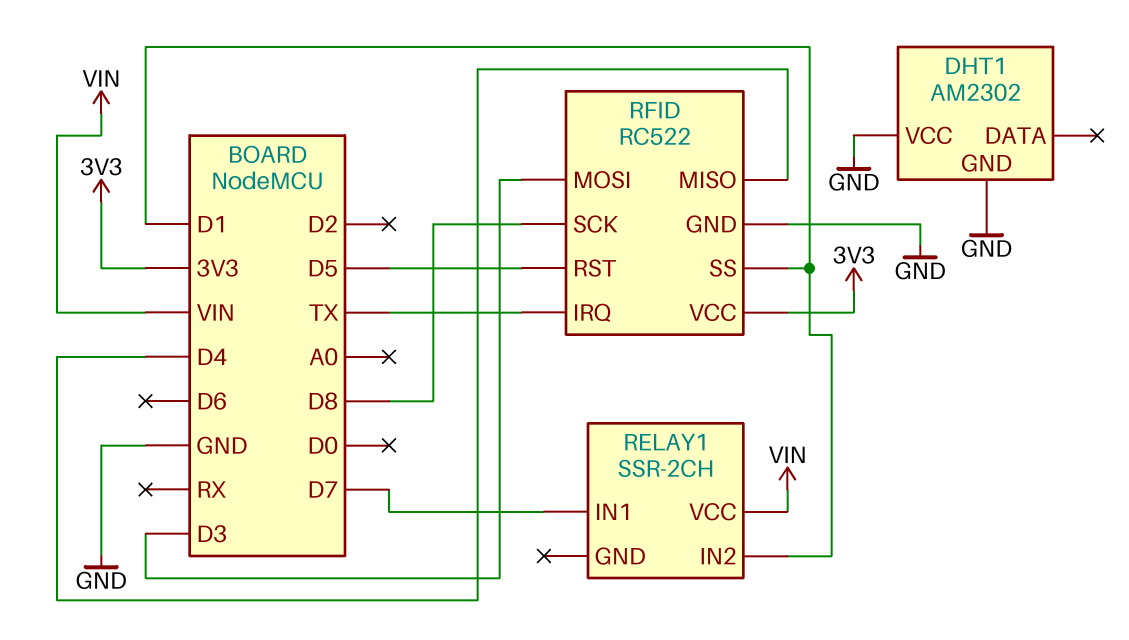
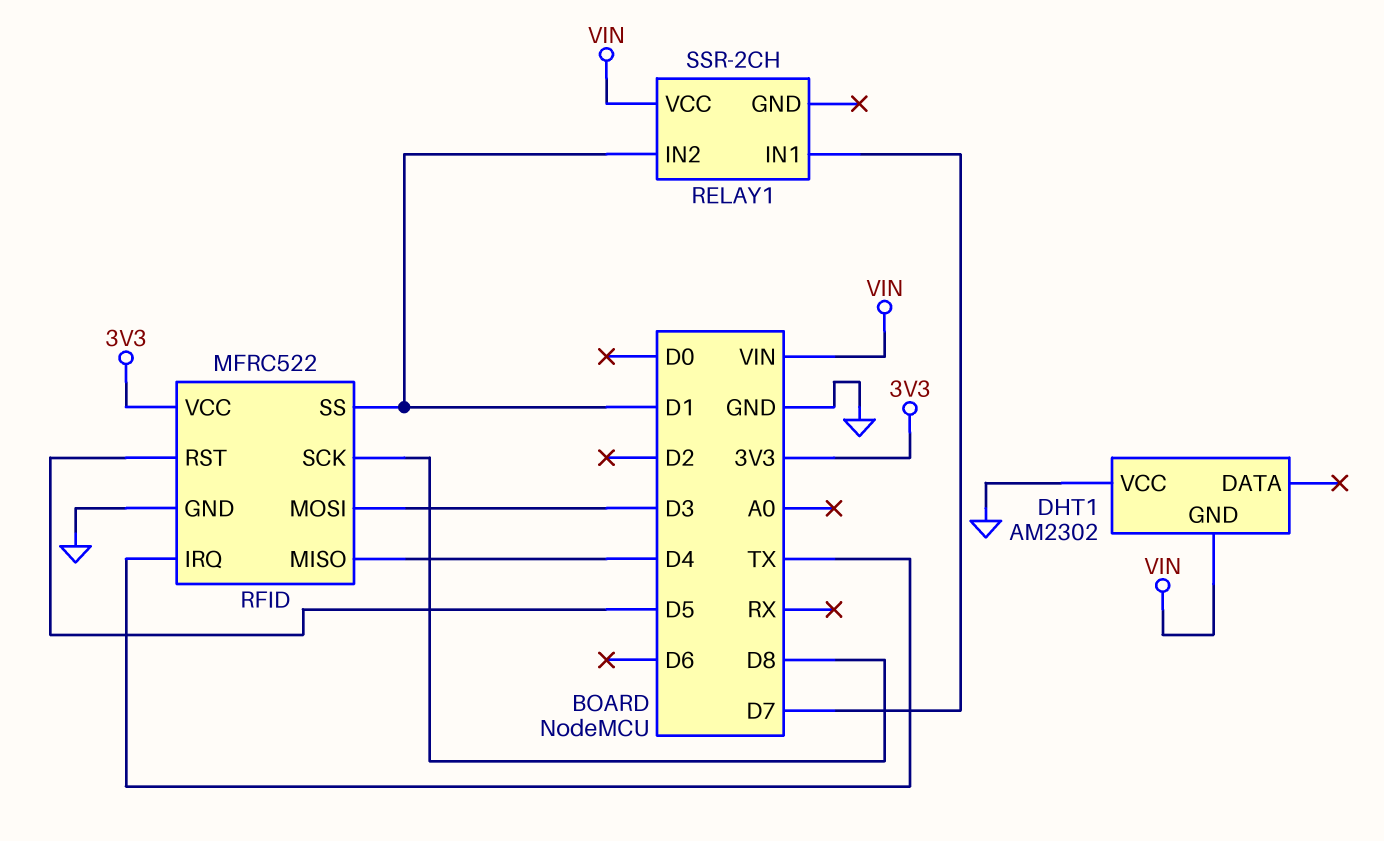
DHT1 pin GND: GND -> VIN
RFID: RC522 -> MFRC522

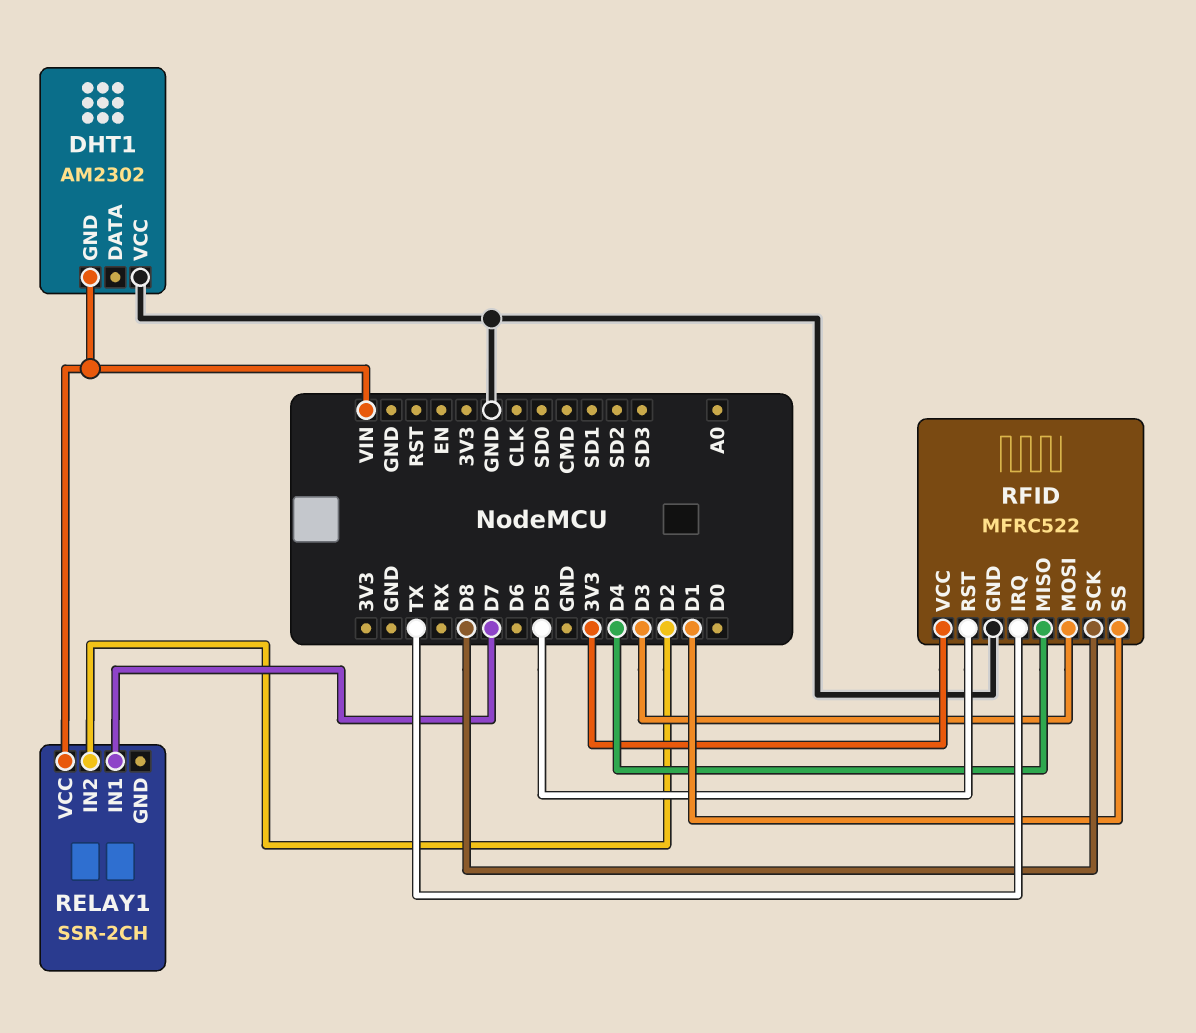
RELAY1 pin IN2: D1 -> D2

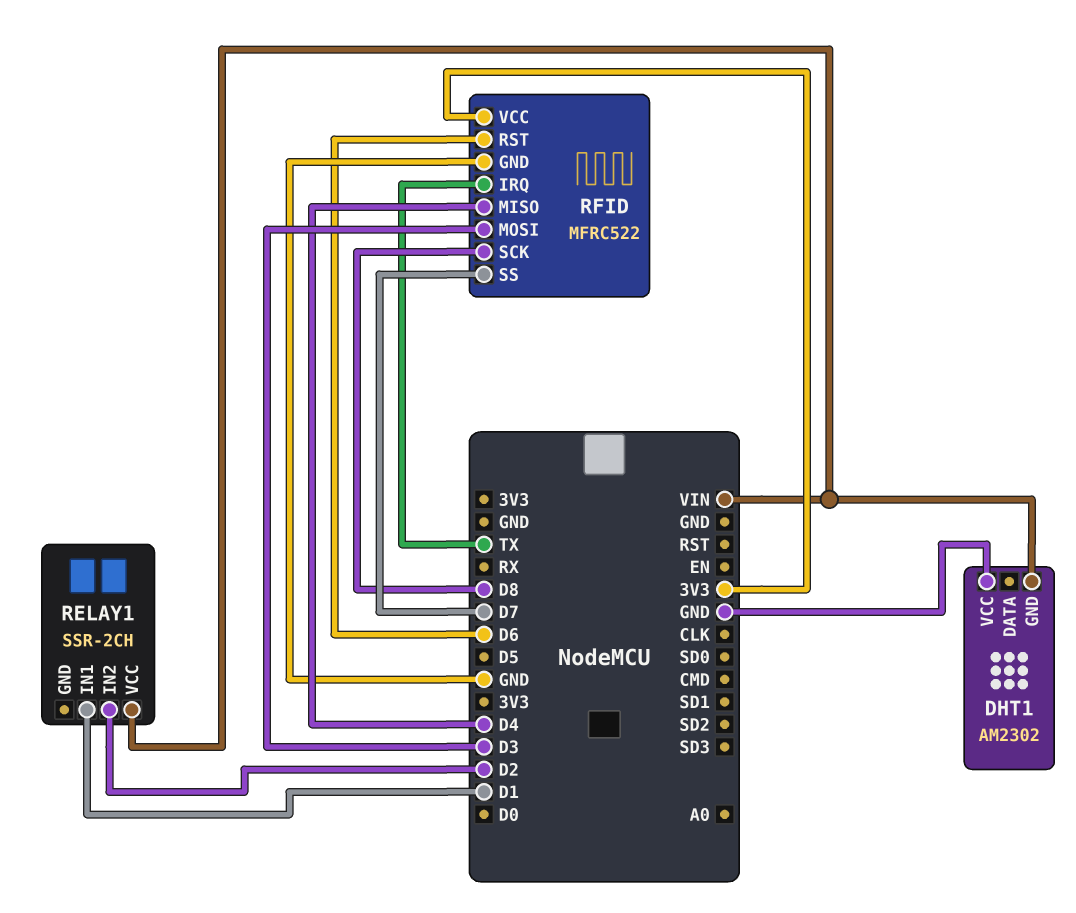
RELAY1 pin IN1: D7 -> D1
RFID pin RST: D5 -> D6
RFID pin SS: D1 -> D7

